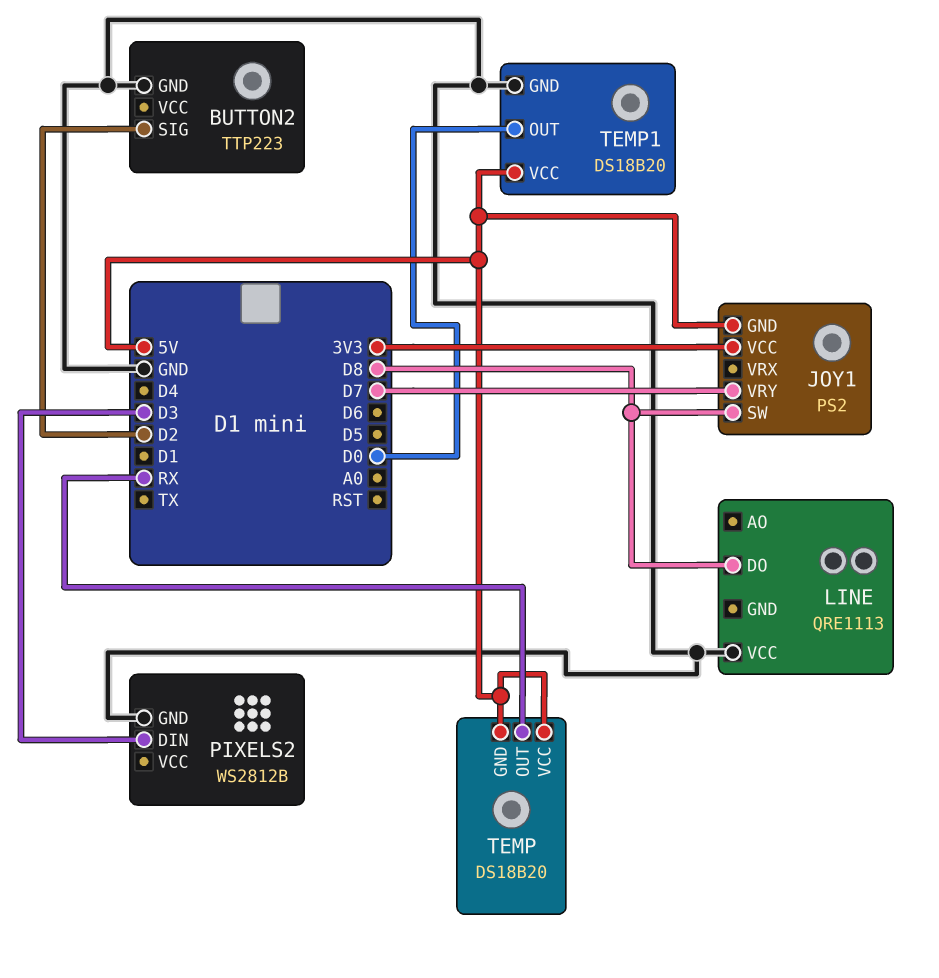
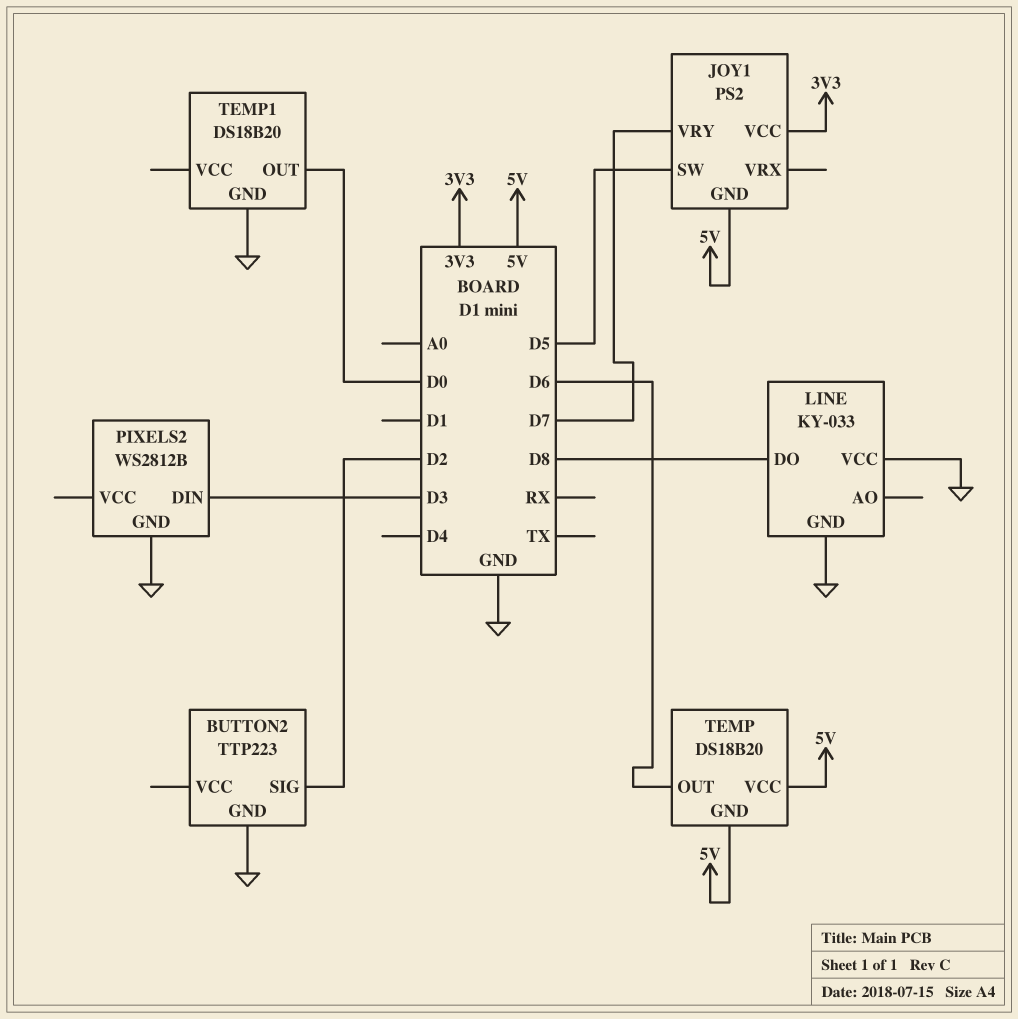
JOY1 pin SW: D8 -> D5
LINE: QRE1113 -> KY-033
LINE pin GND: none -> GND
TEMP pin OUT: RX -> D6
TEMP1 pin VCC: 5V -> none

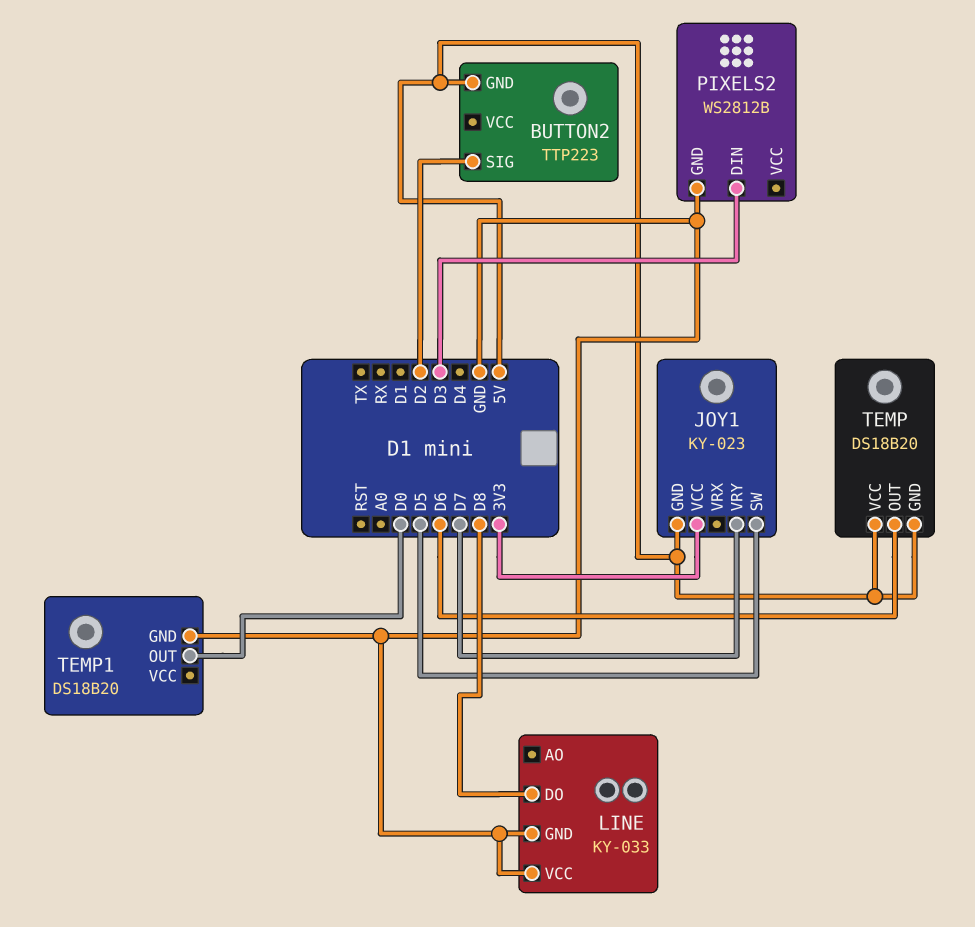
BUTTON2 pin GND: GND -> 5V
JOY1: PS2 -> KY-023

